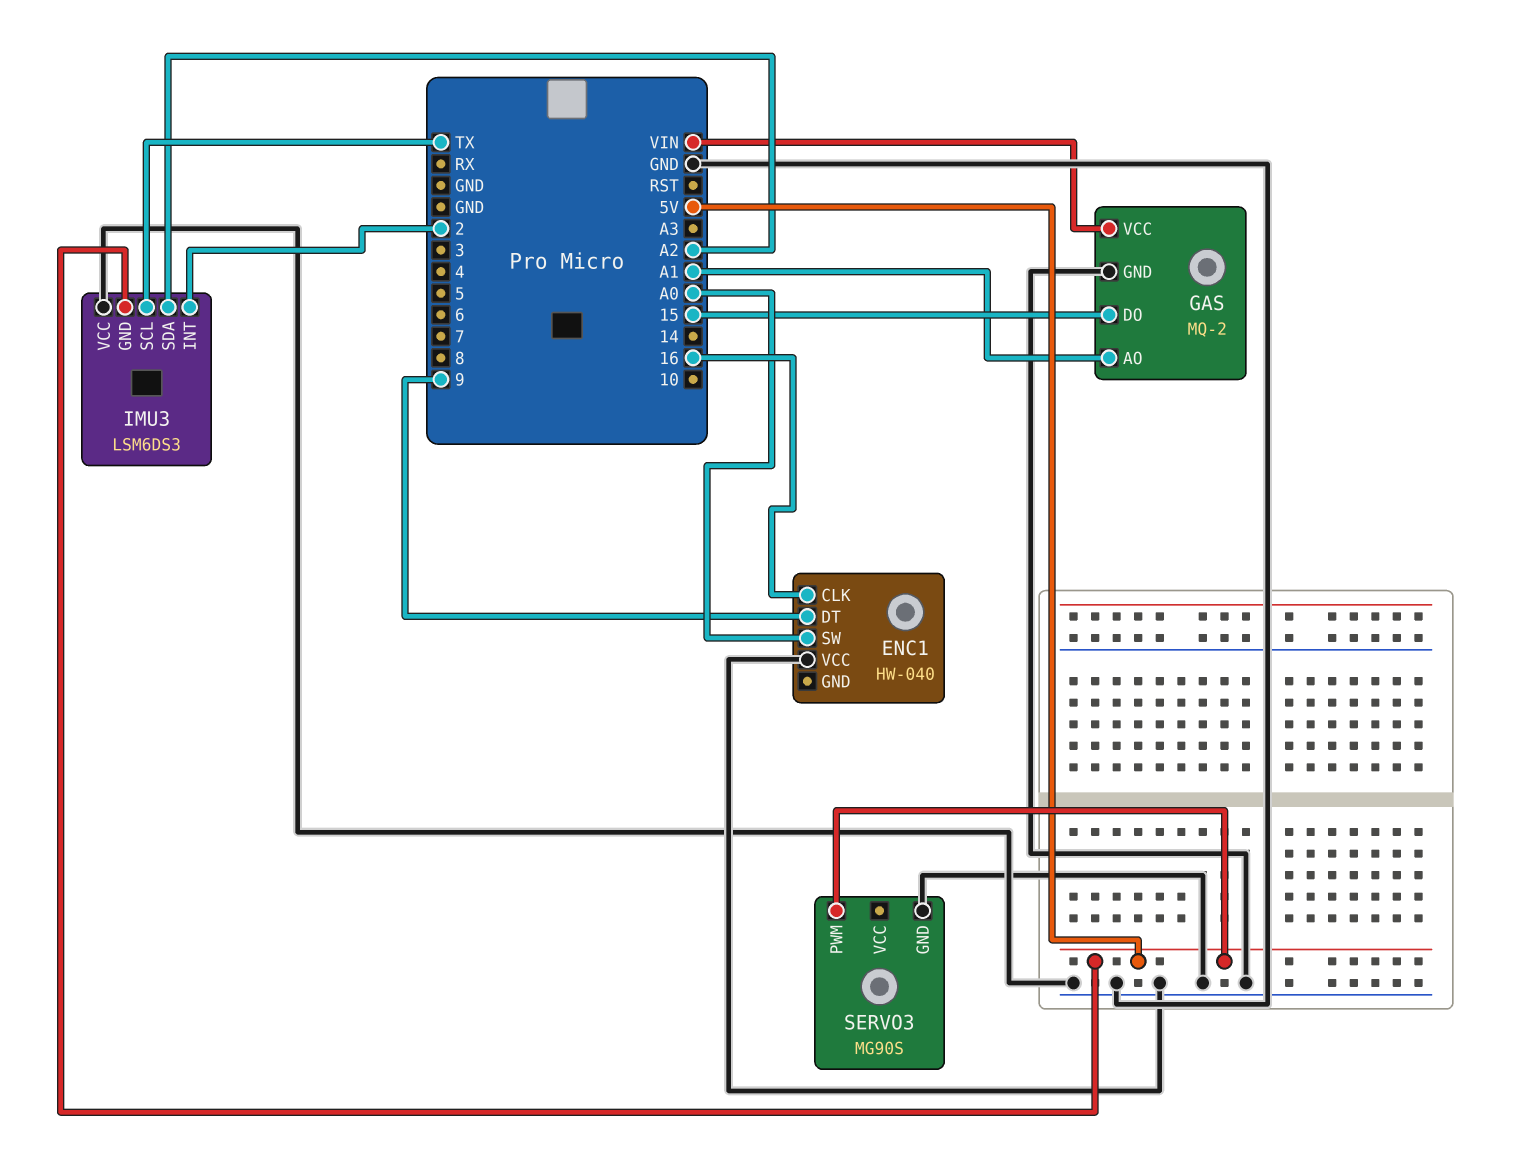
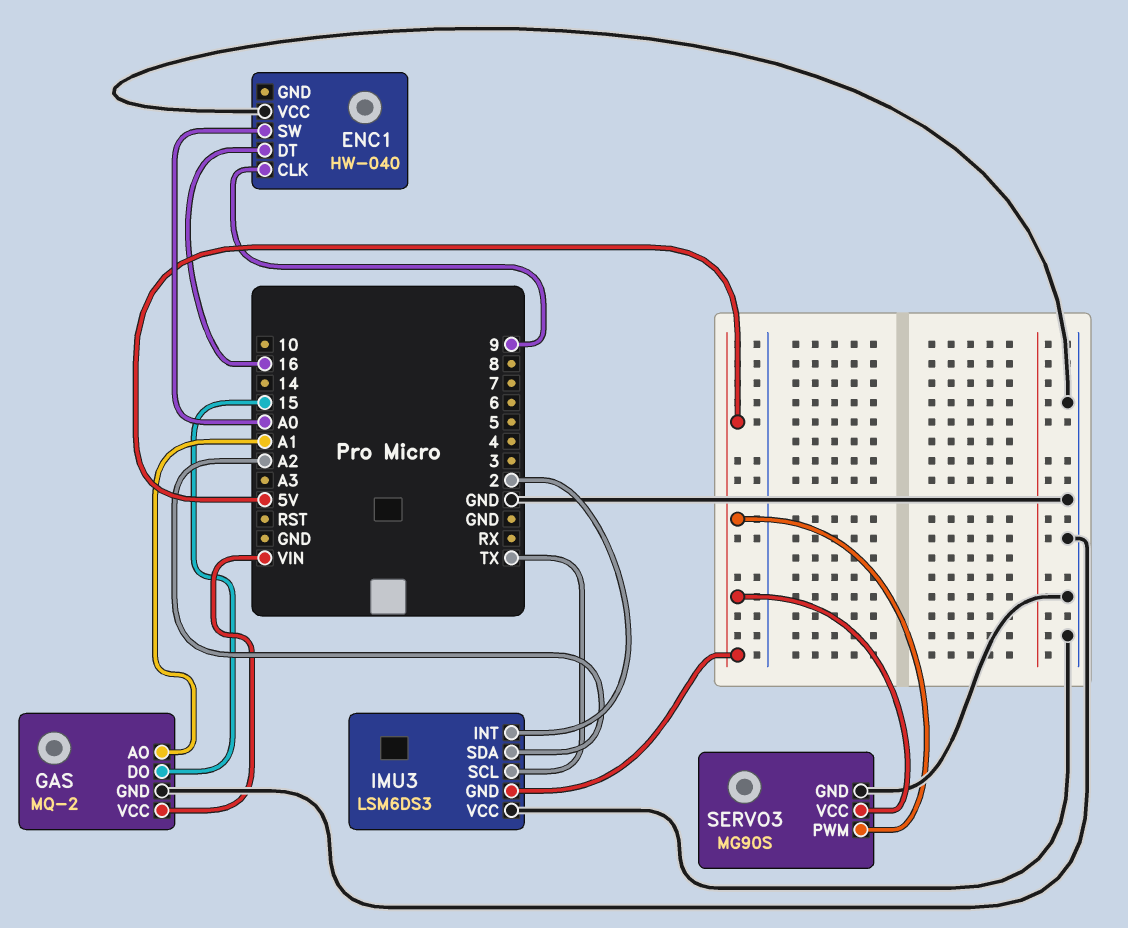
ENC1 pin CLK: 16 -> 9
ENC1 pin DT: 9 -> 16
SERVO3 pin VCC: none -> 5V

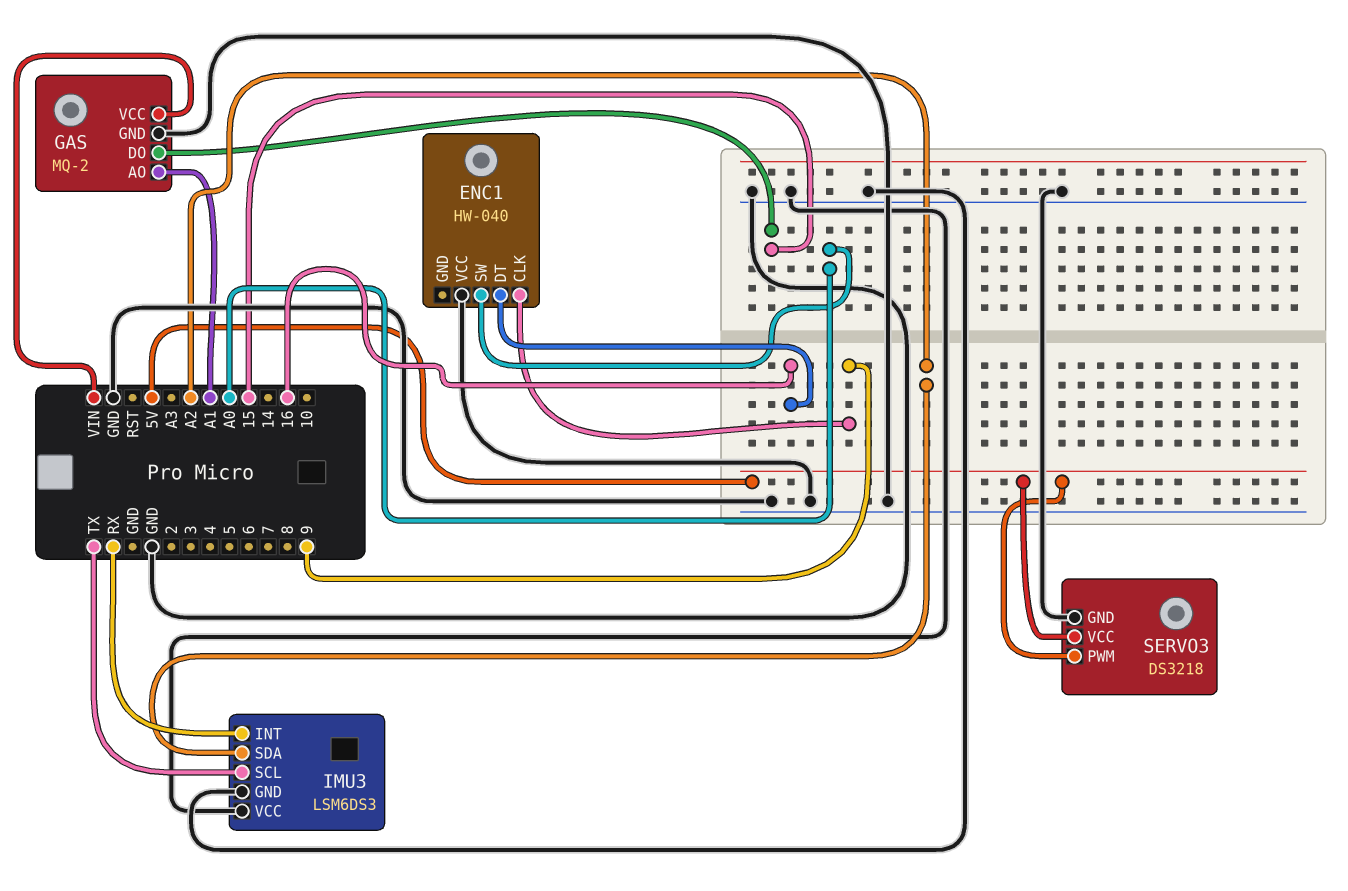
IMU3 pin GND: 5V -> GND
IMU3 pin INT: 2 -> RX
SERVO3: MG90S -> DS3218

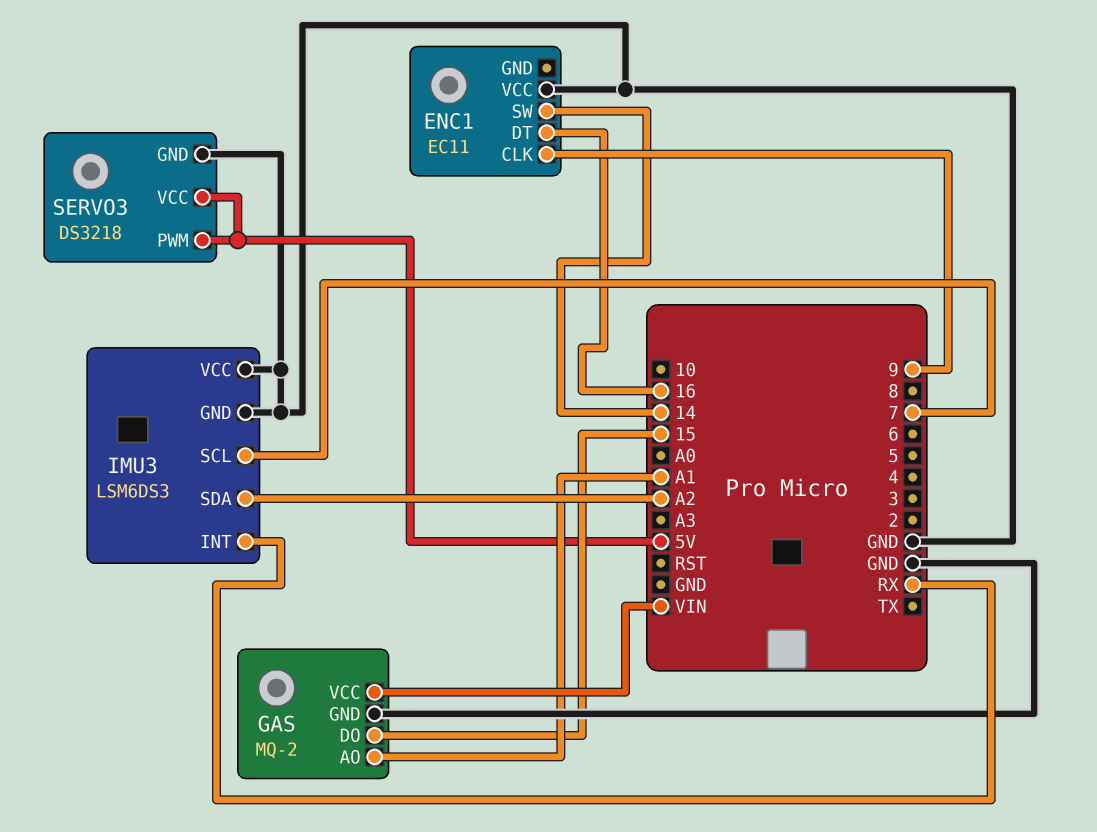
ENC1: HW-040 -> EC11
ENC1 pin SW: A0 -> 14
IMU3 pin SCL: TX -> 7

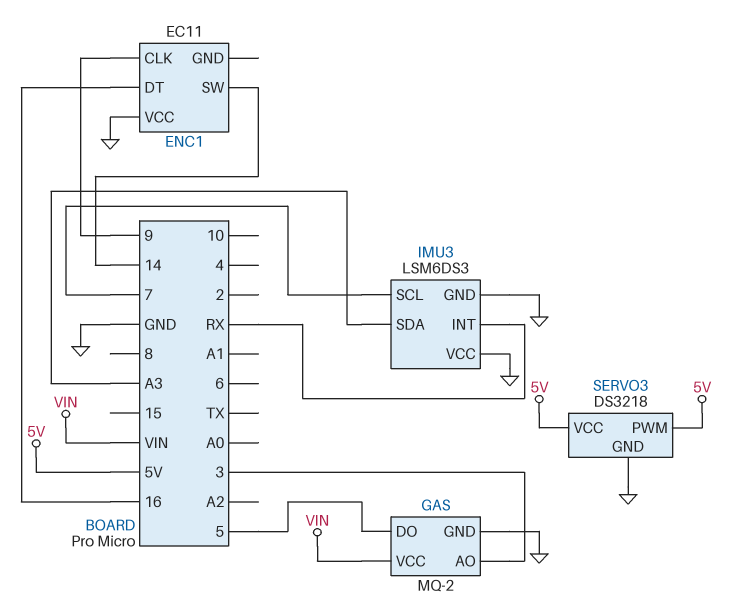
GAS pin AO: A1 -> 3
GAS pin DO: 15 -> 5
IMU3 pin SDA: A2 -> A3

